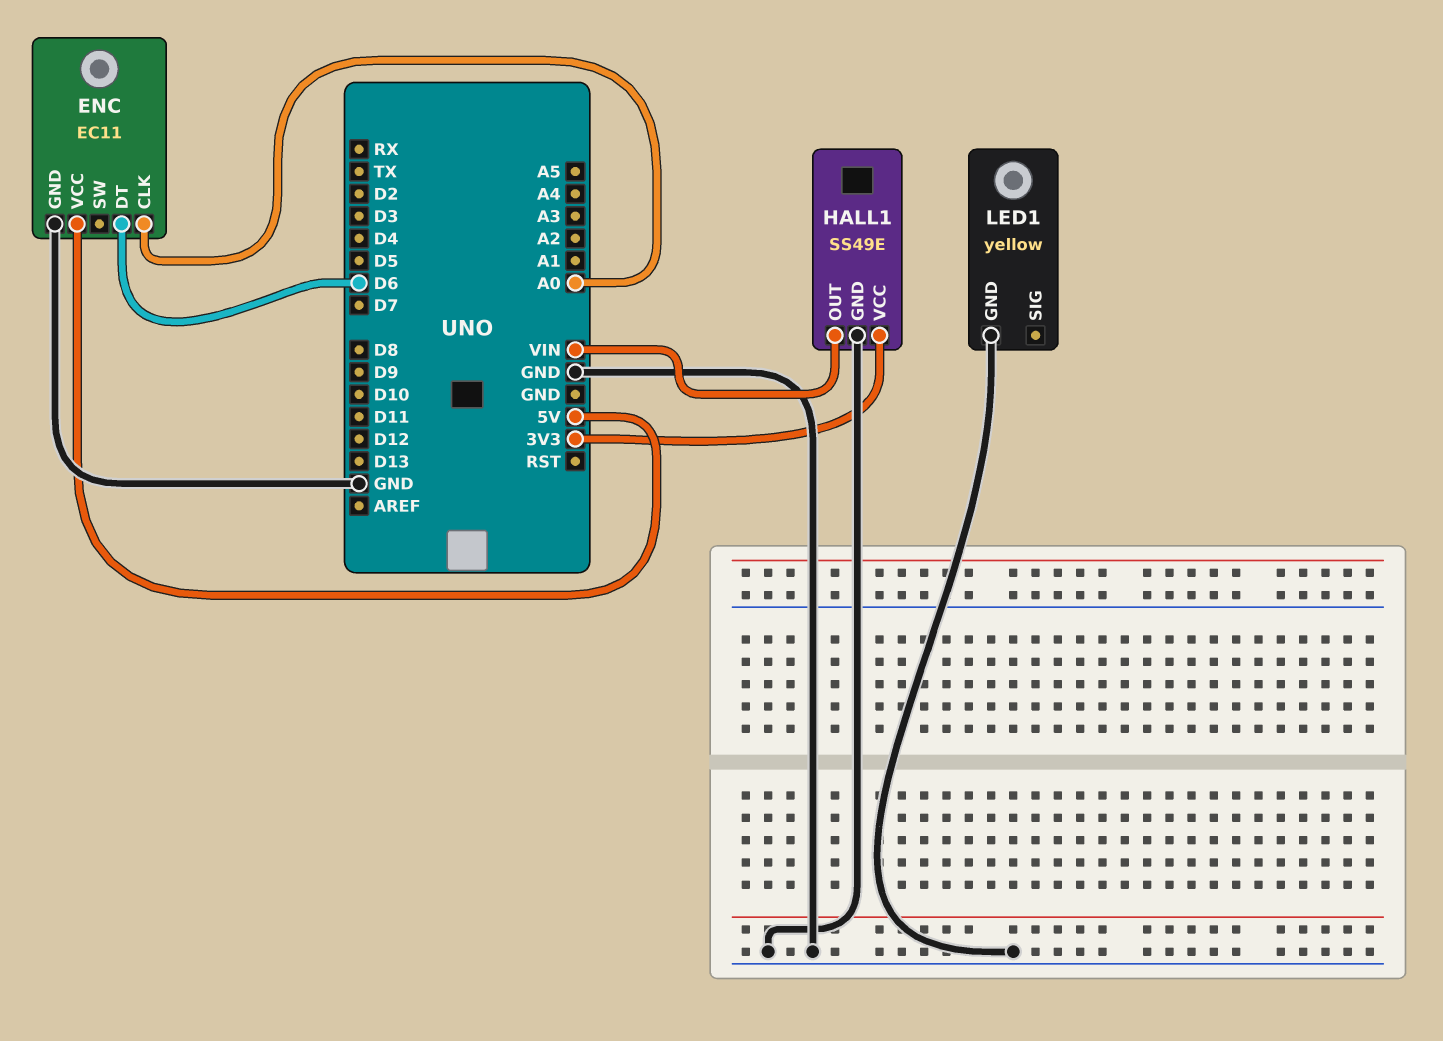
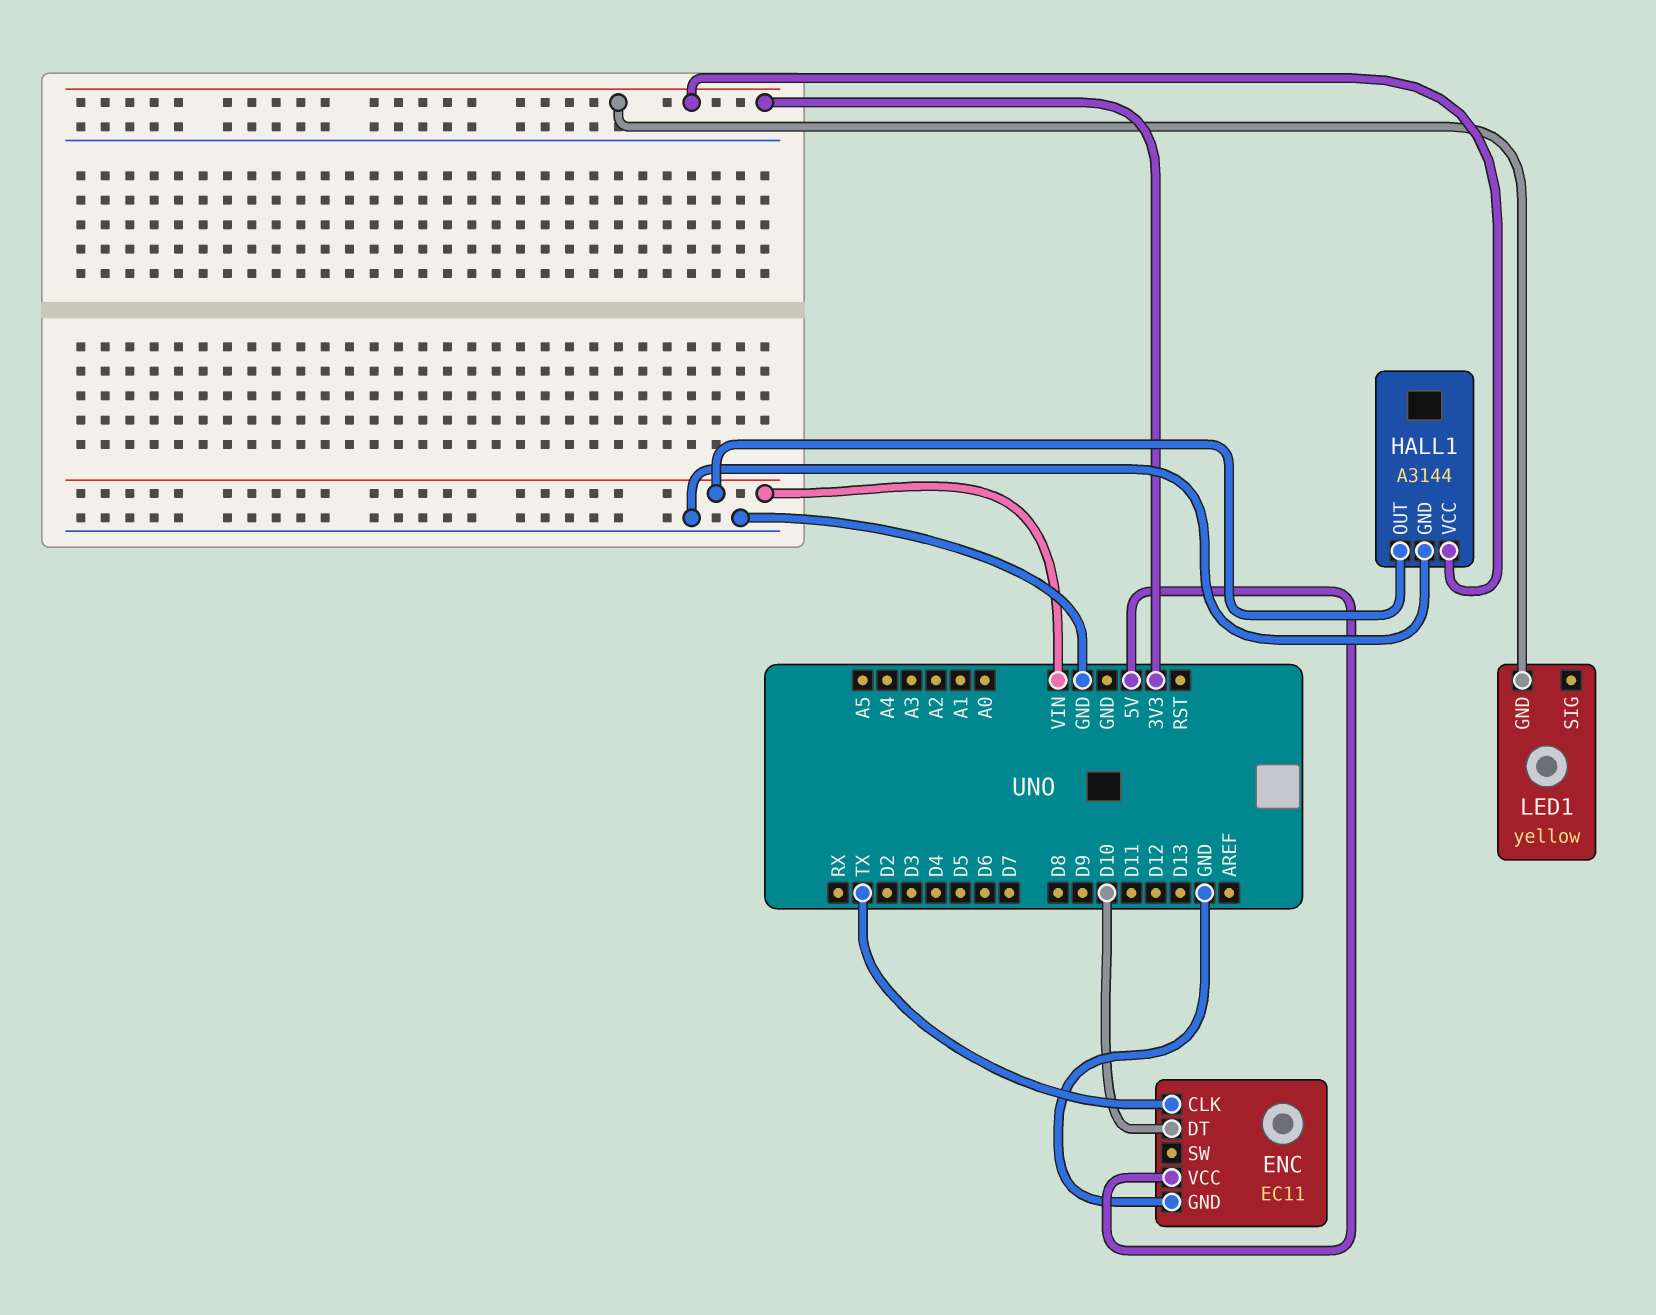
ENC pin CLK: A0 -> TX
ENC pin DT: D6 -> D10
HALL1: SS49E -> A3144
LED1 pin GND: GND -> 3V3

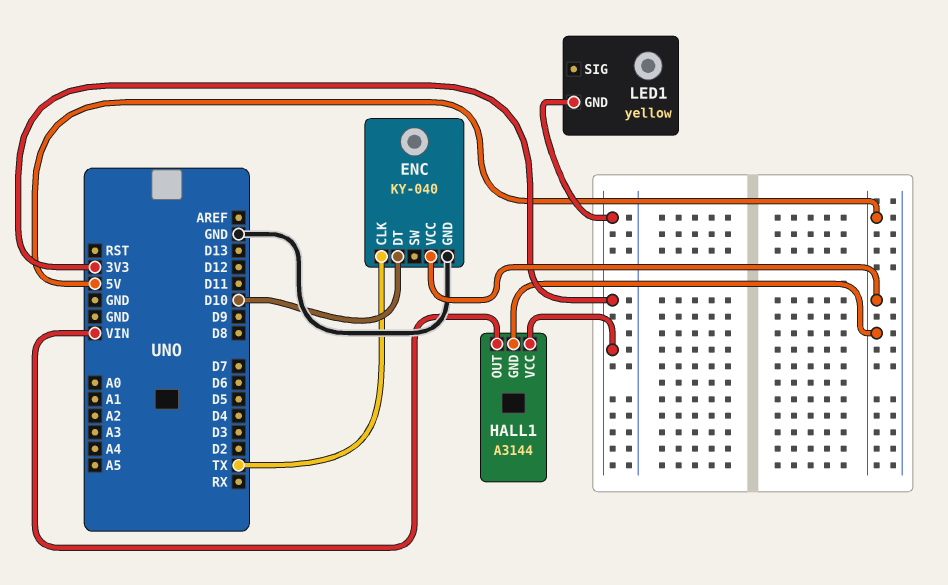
ENC: EC11 -> KY-040
HALL1 pin GND: GND -> 5V

